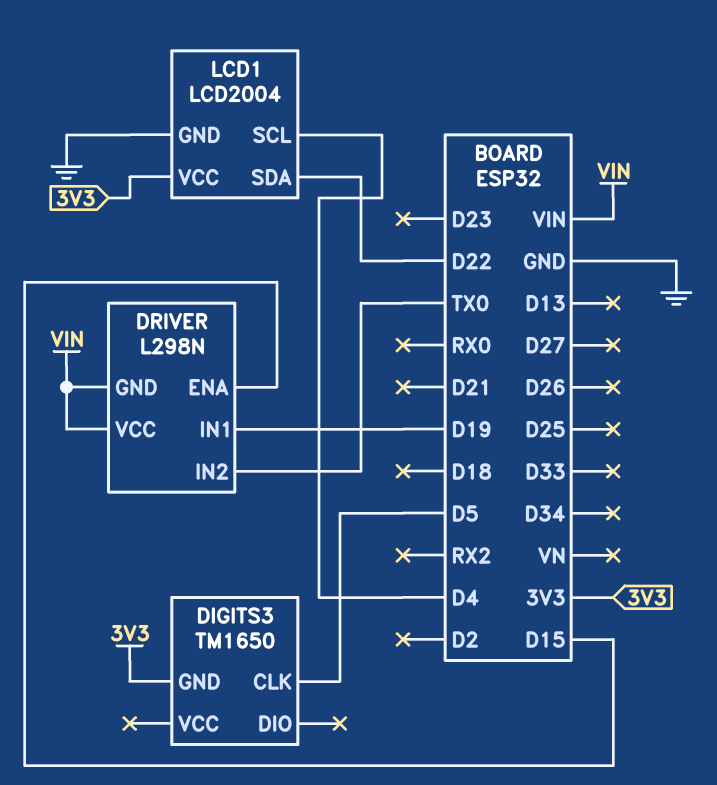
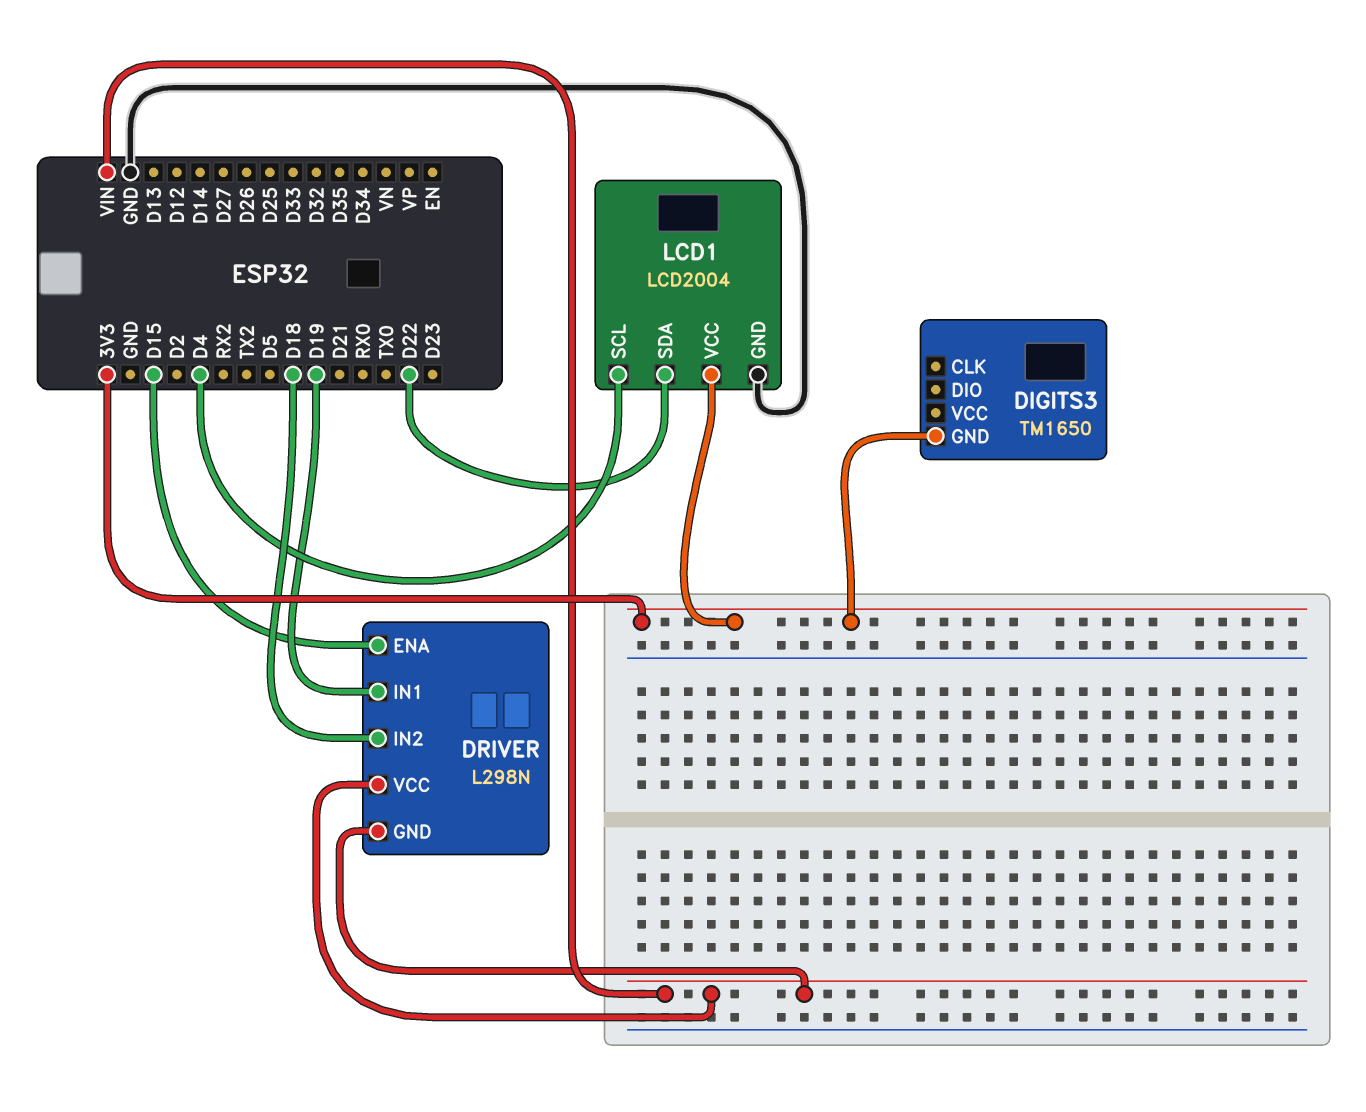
DIGITS3 pin CLK: D5 -> none
DRIVER pin IN2: TX0 -> D18

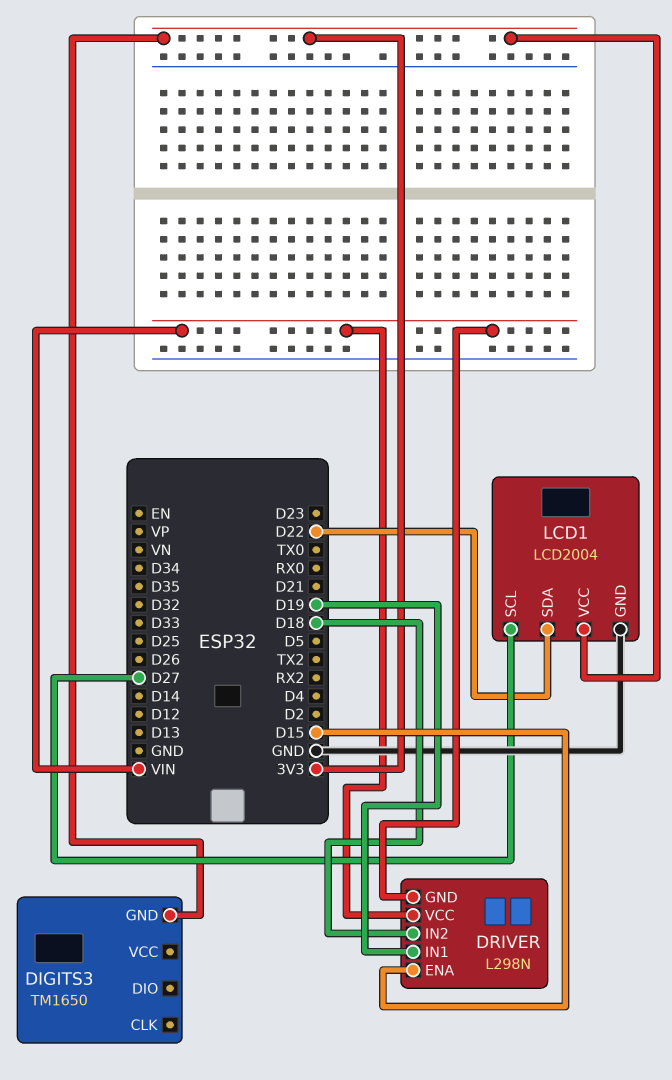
LCD1 pin SCL: D4 -> D27

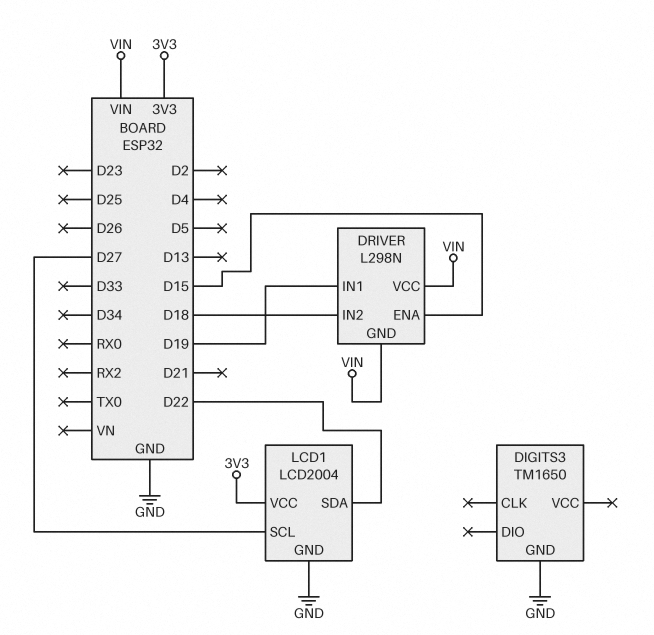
DIGITS3 pin GND: 3V3 -> GND

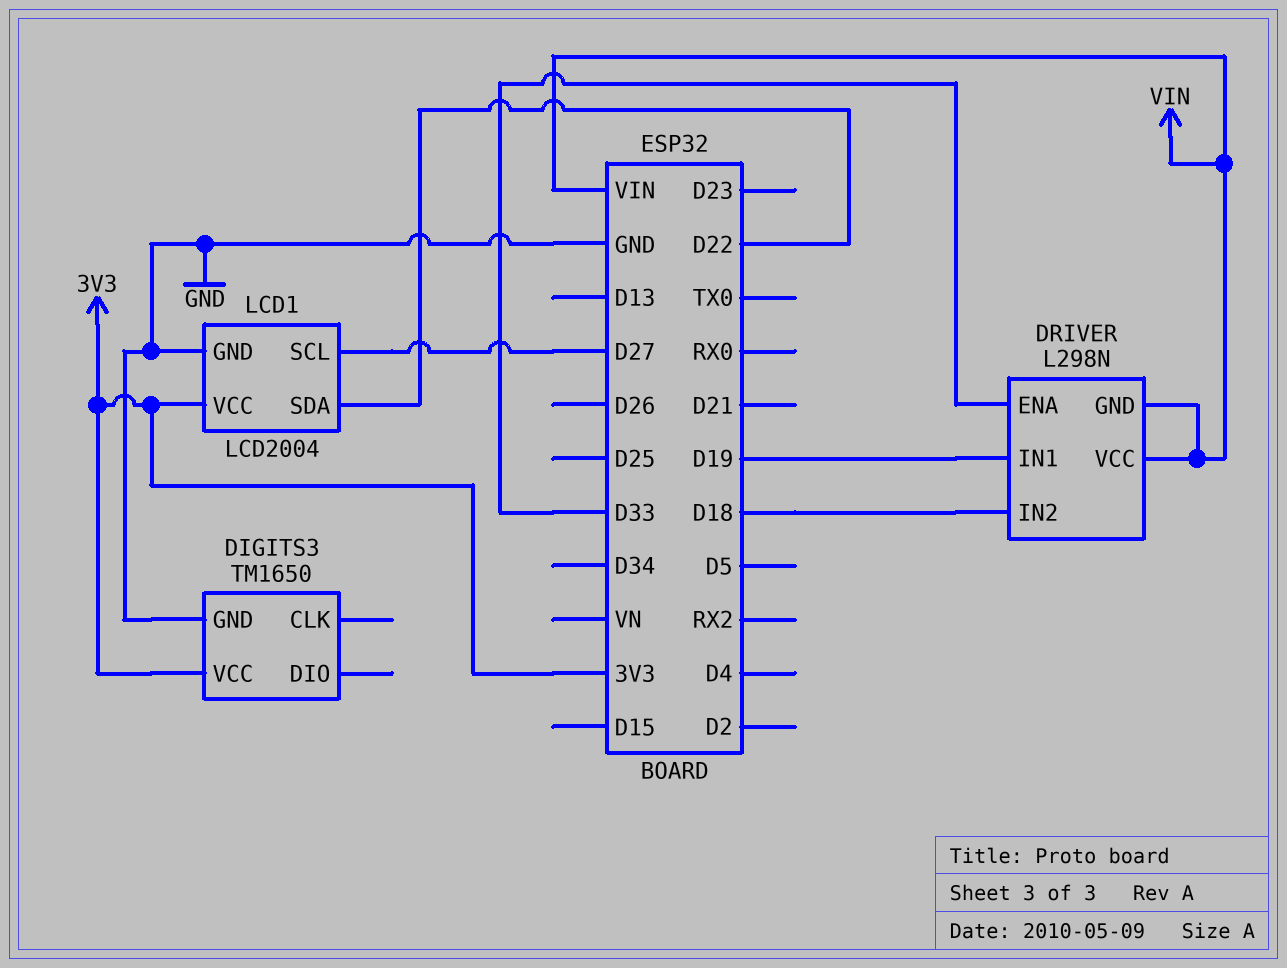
DIGITS3 pin VCC: none -> 3V3
DRIVER pin ENA: D15 -> D33

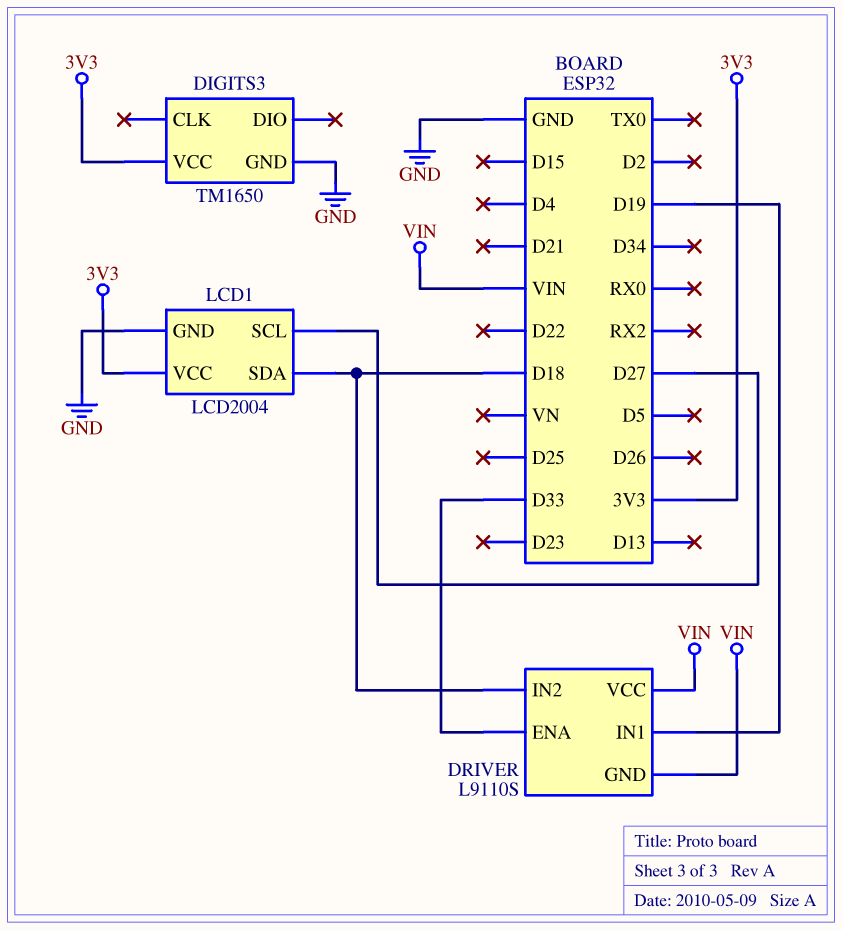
DRIVER: L298N -> L9110S
LCD1 pin SDA: D22 -> D18

